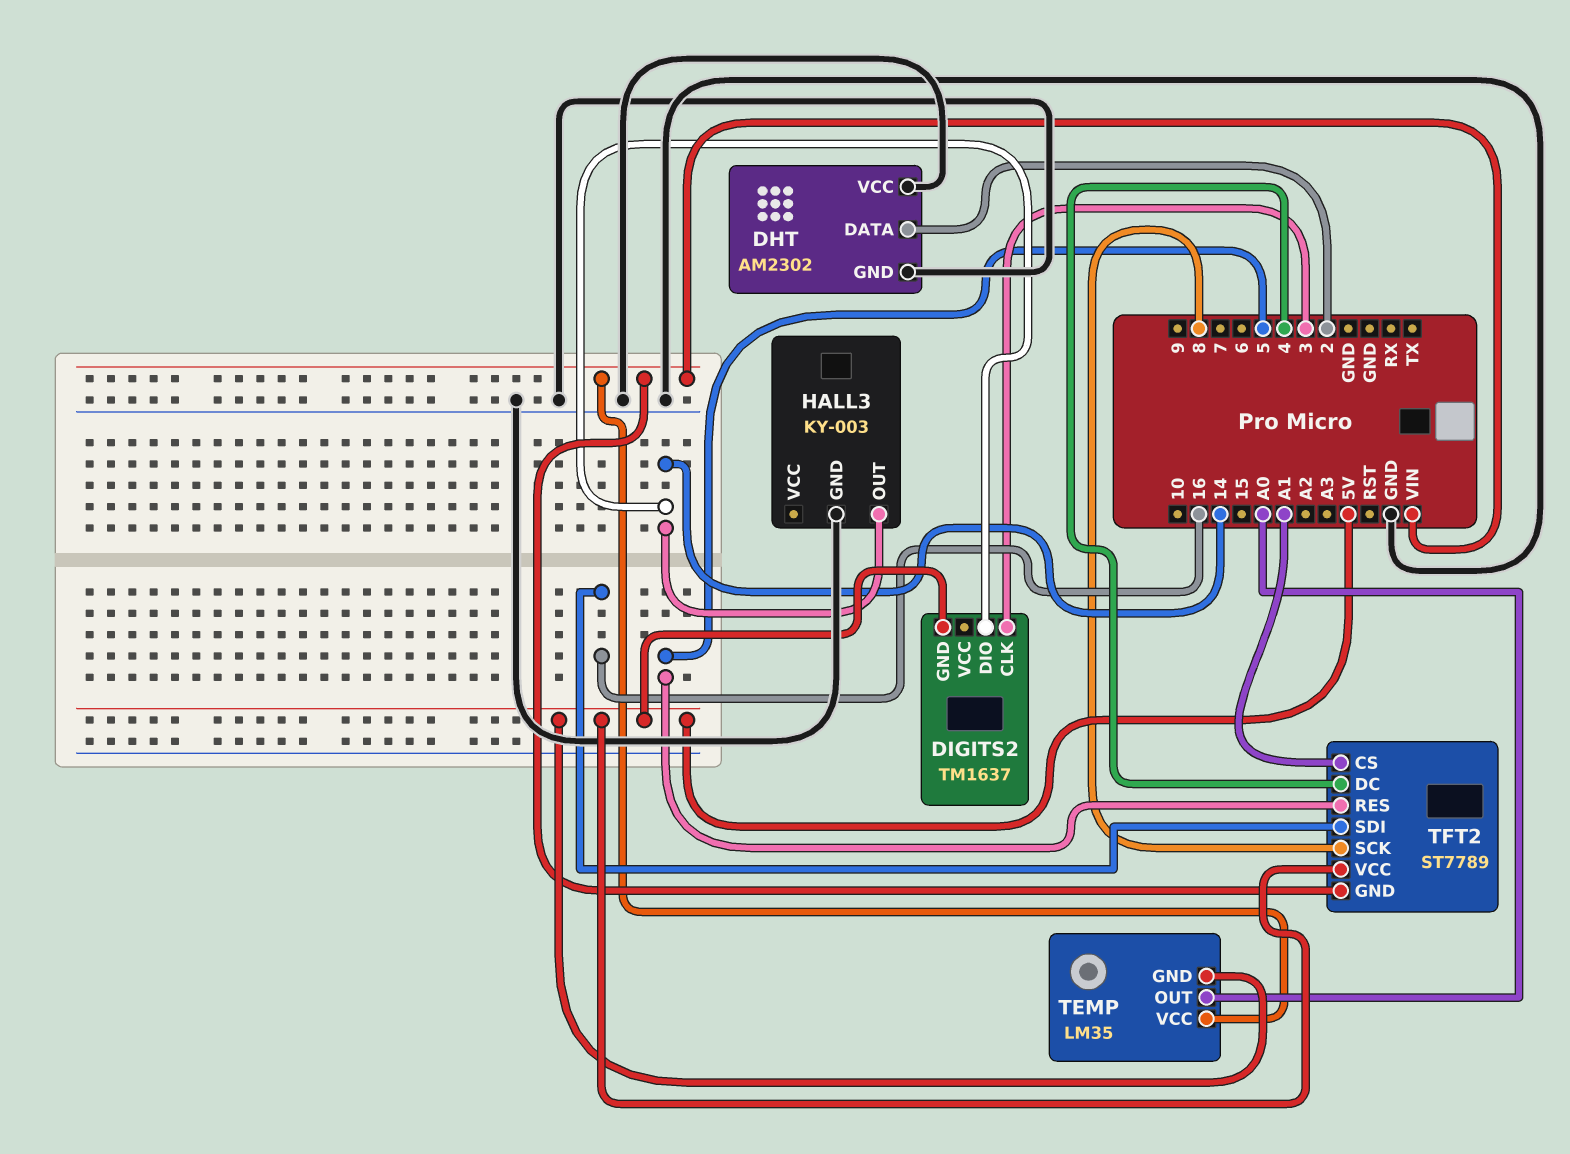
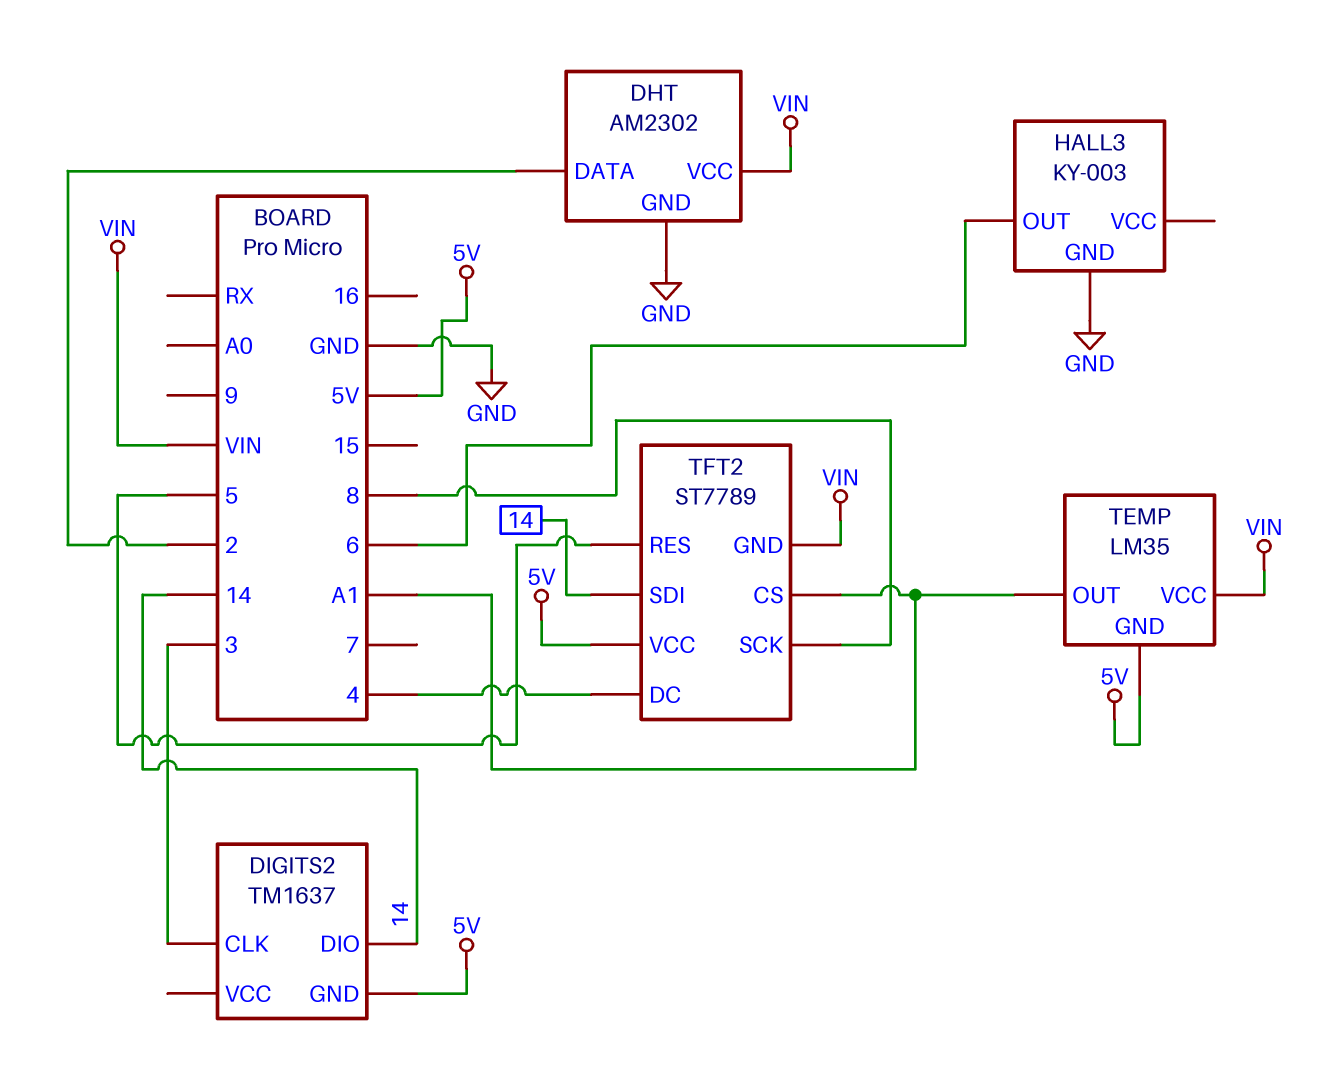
DHT pin VCC: GND -> VIN
HALL3 pin OUT: 14 -> 6
TEMP pin OUT: A0 -> A1
TFT2 pin SDI: 16 -> 14

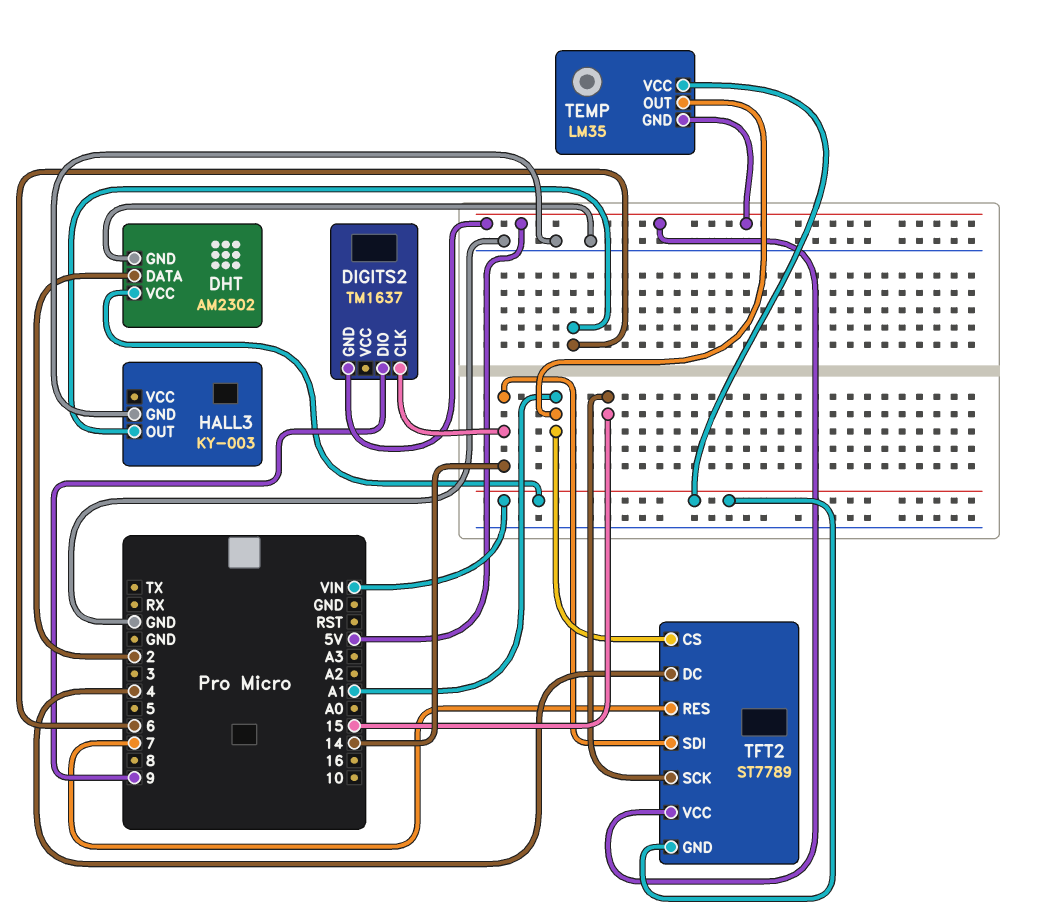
DIGITS2 pin CLK: 3 -> 14
DIGITS2 pin DIO: 14 -> 9
TFT2 pin RES: 5 -> 7
TFT2 pin SCK: 8 -> 15

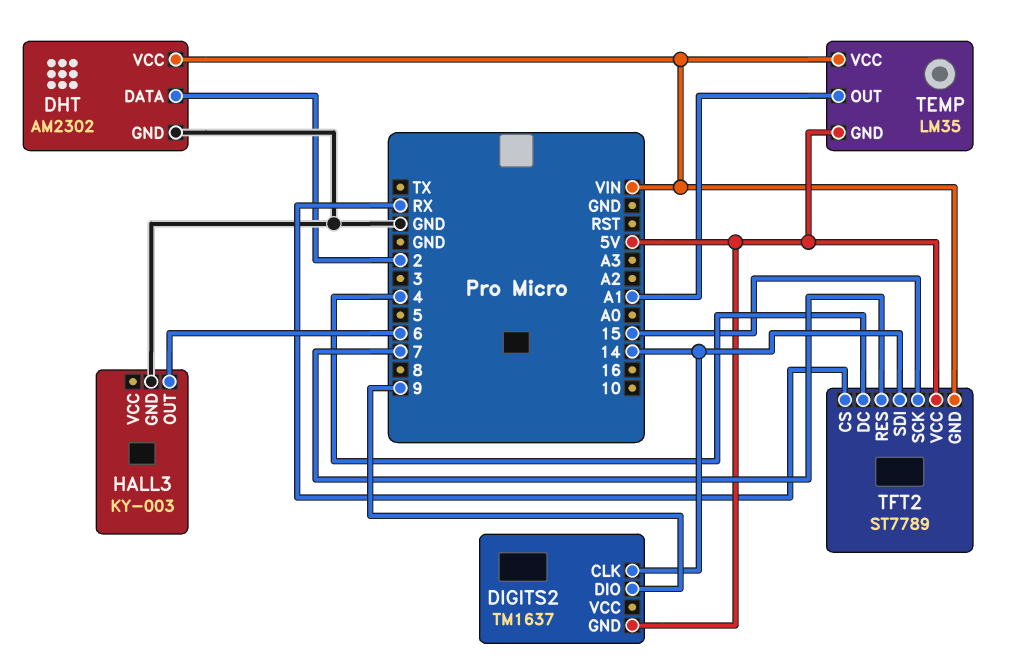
TFT2 pin CS: A1 -> RX

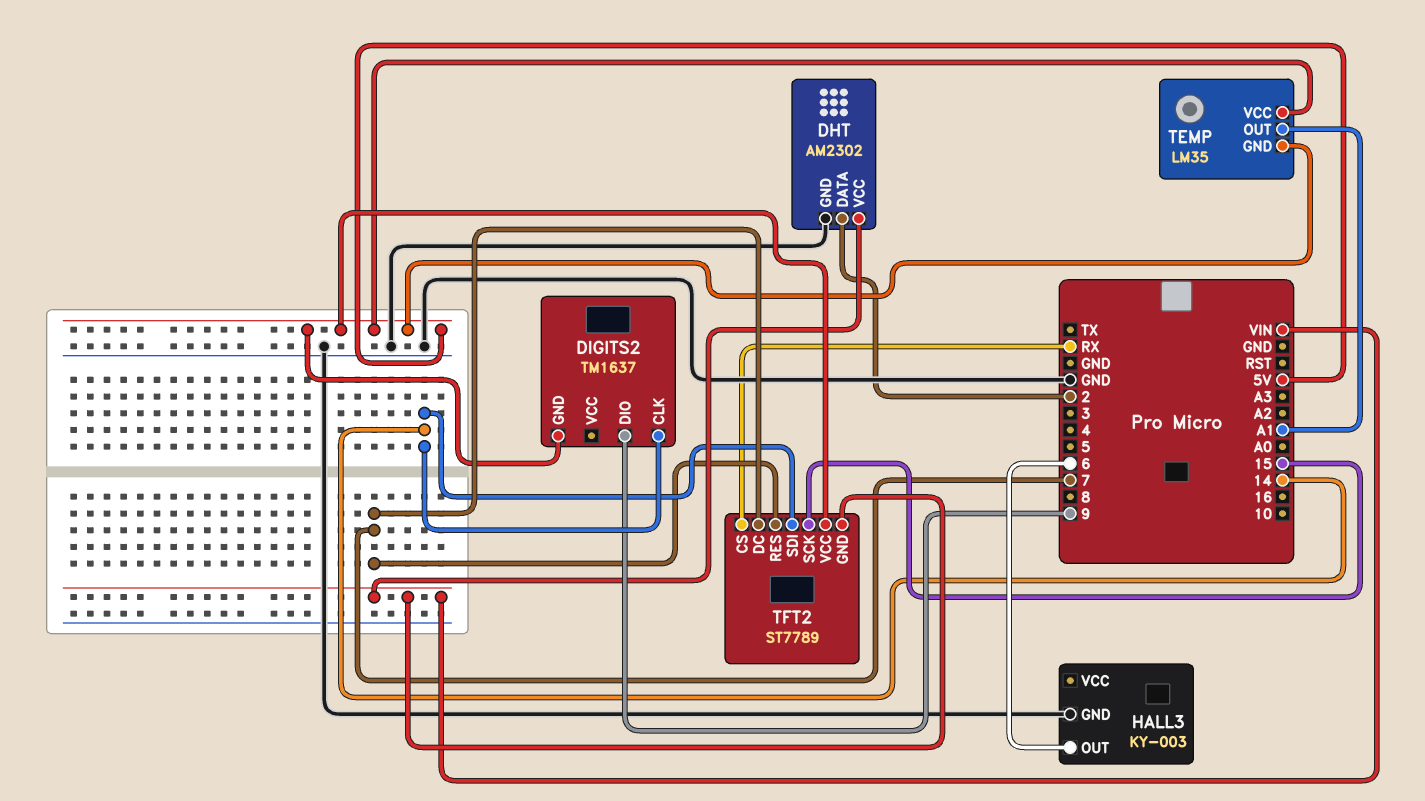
TEMP pin VCC: VIN -> 5V
TFT2 pin DC: 4 -> 7

